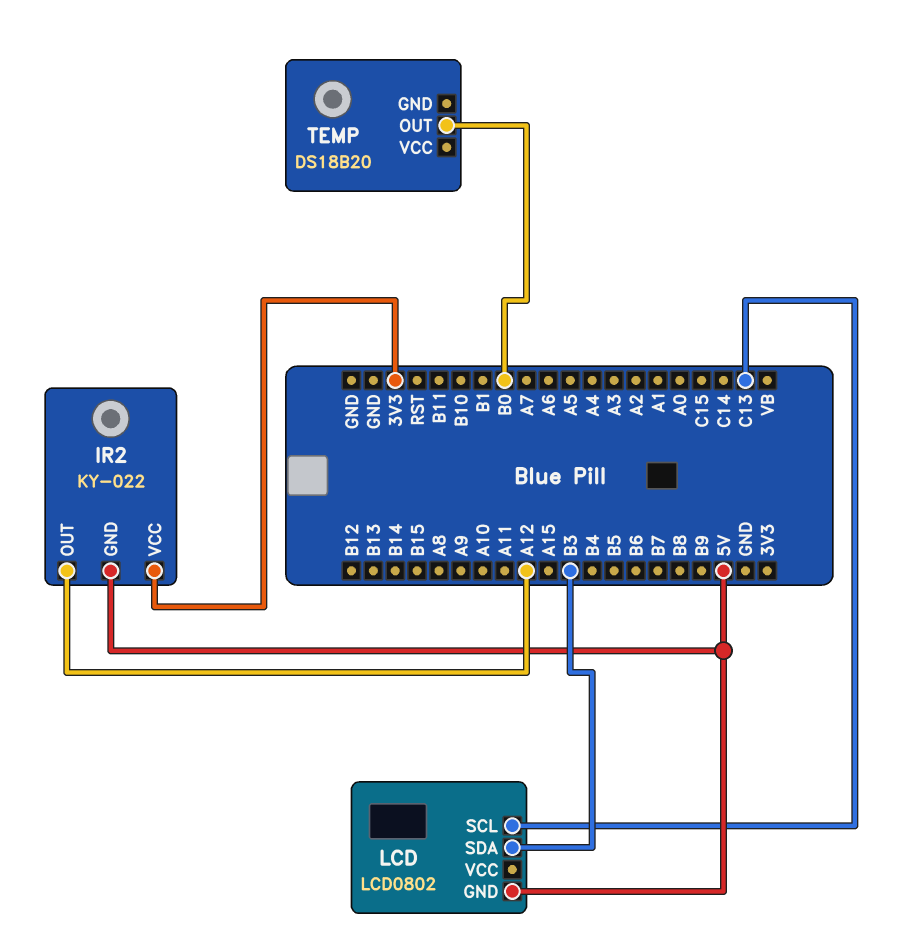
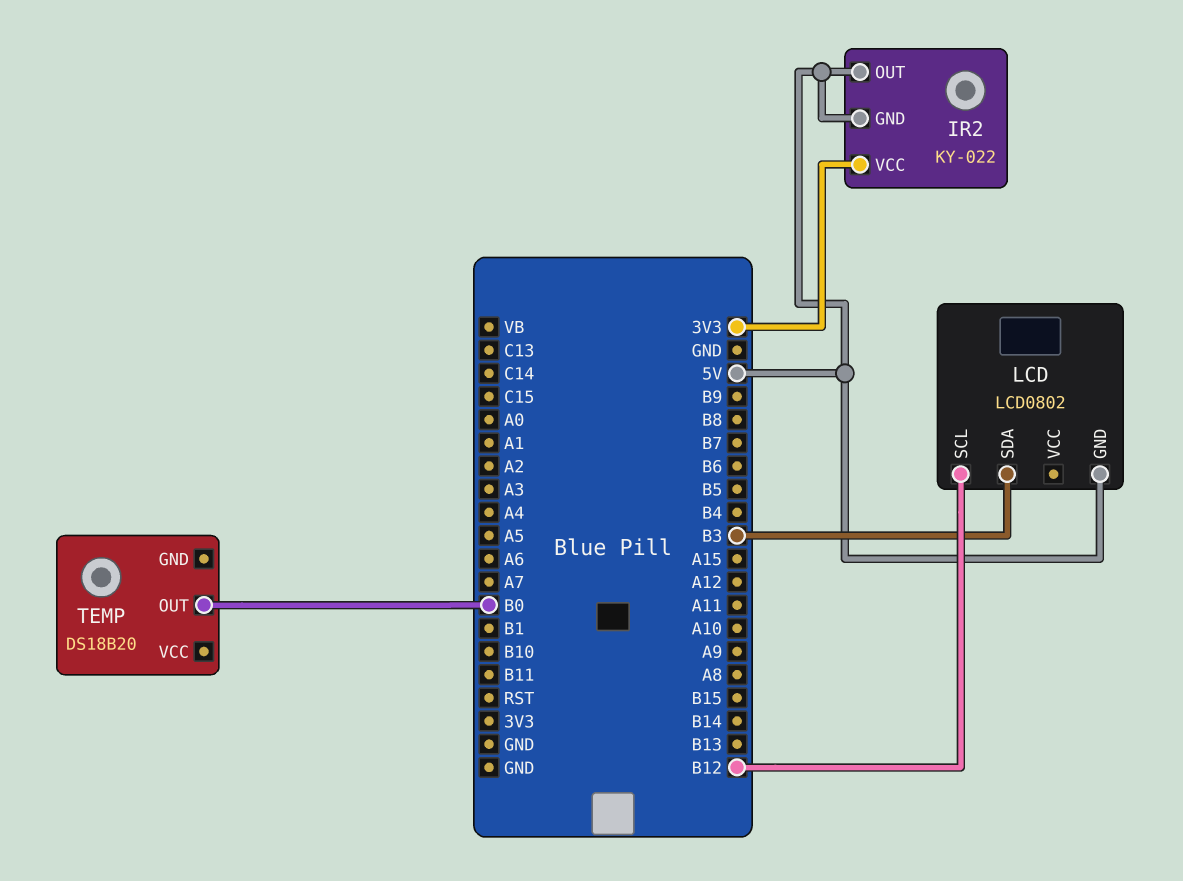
IR2 pin OUT: A12 -> 5V
LCD pin SCL: C13 -> B12

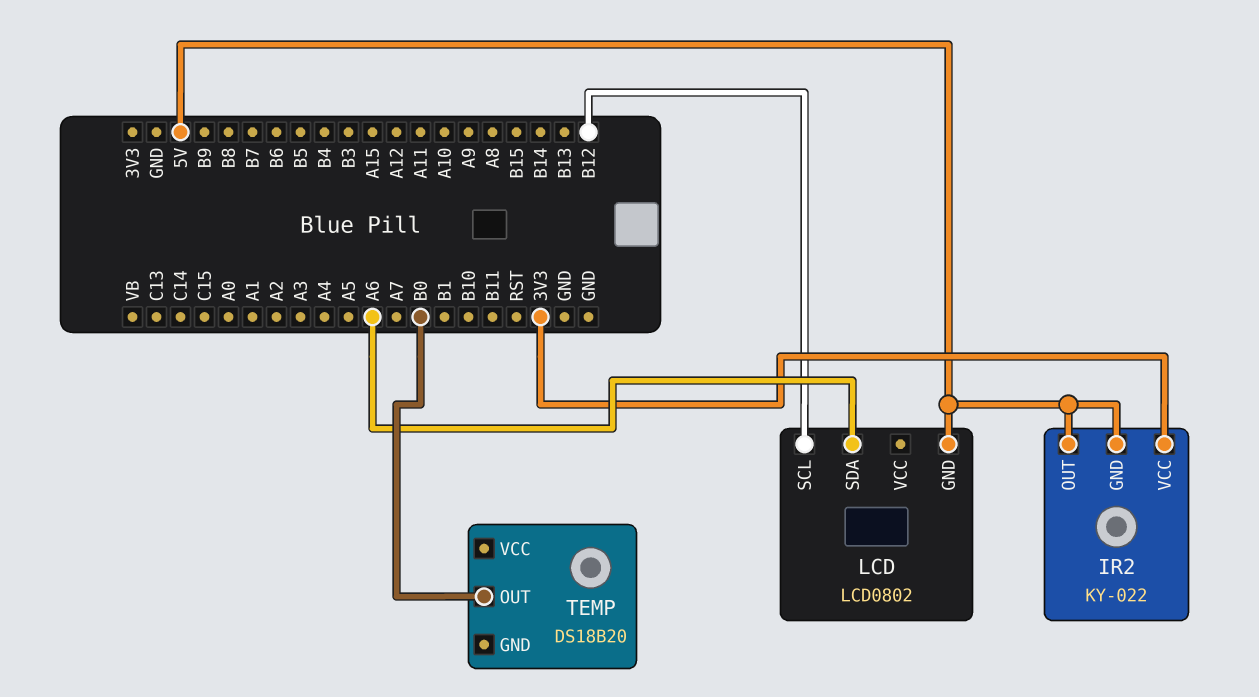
LCD pin SDA: B3 -> A6

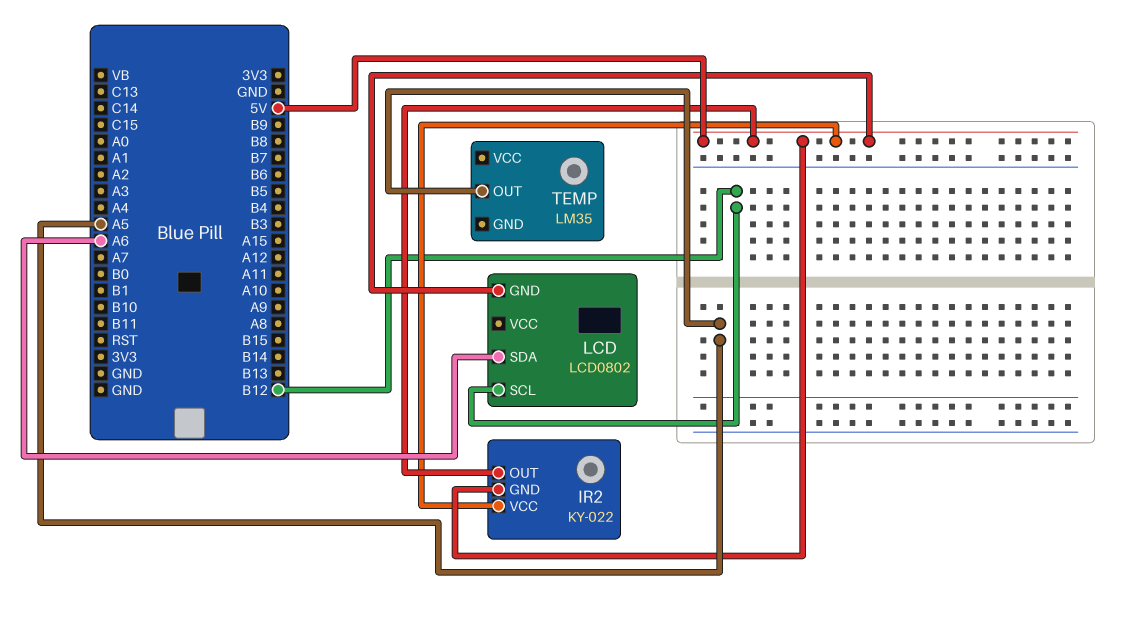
IR2 pin VCC: 3V3 -> 5V
TEMP: DS18B20 -> LM35
TEMP pin OUT: B0 -> A5

